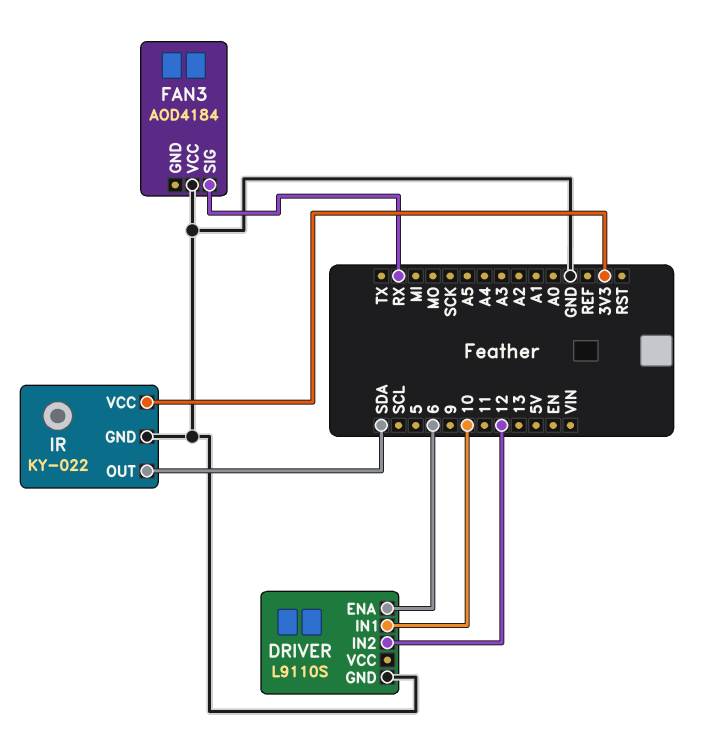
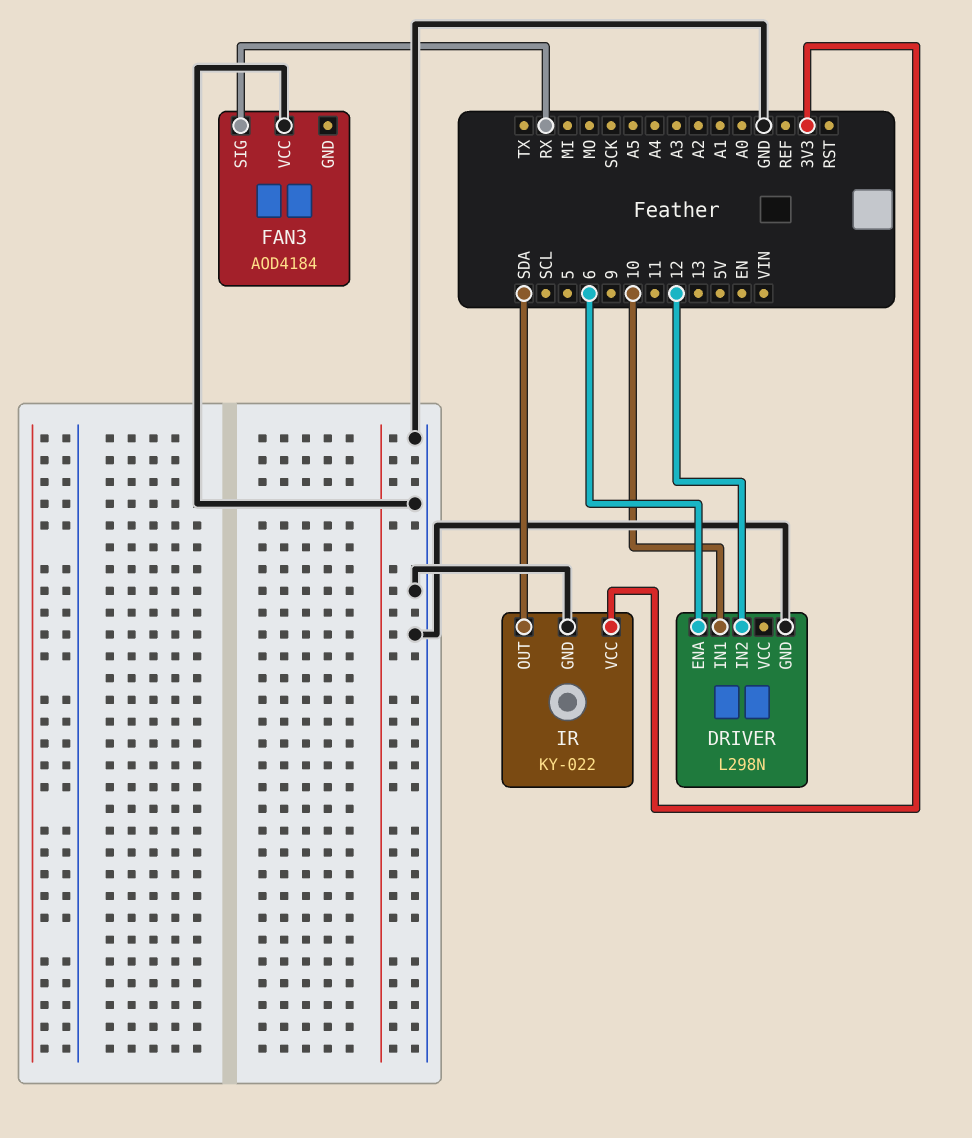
DRIVER: L9110S -> L298N

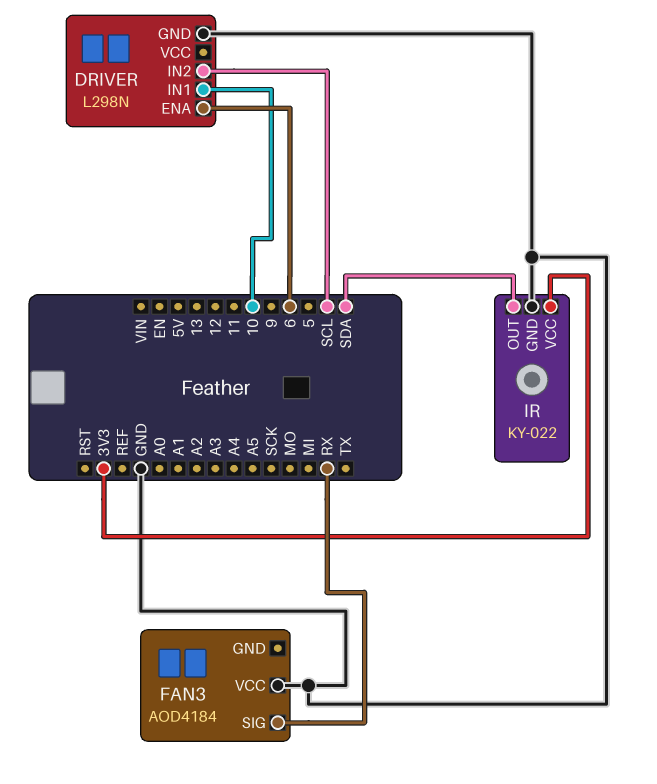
DRIVER pin IN2: 12 -> SCL

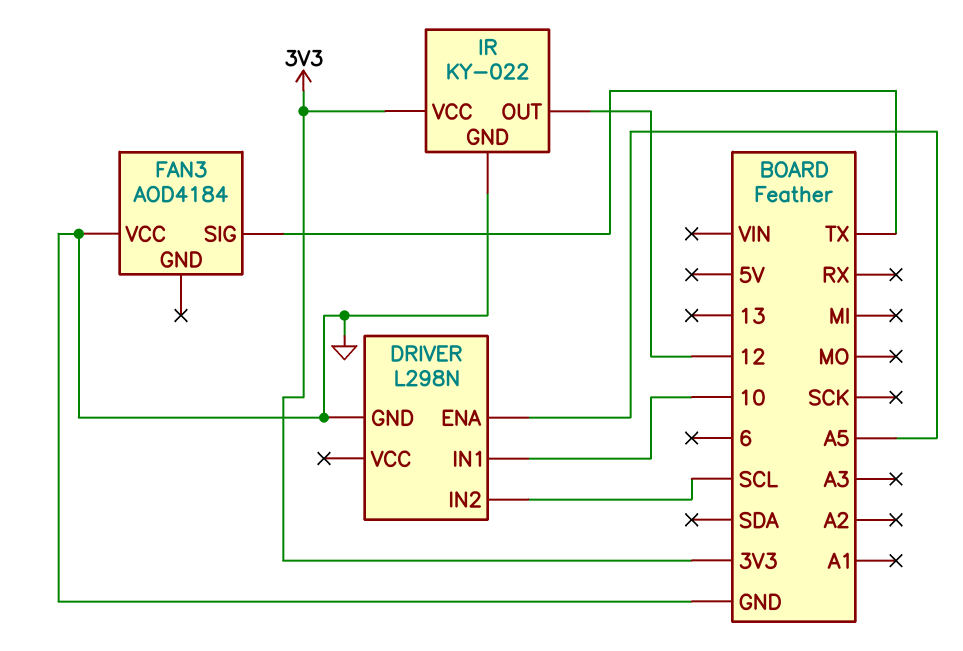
DRIVER pin ENA: 6 -> A5
FAN3 pin SIG: RX -> TX
IR pin OUT: SDA -> 12

